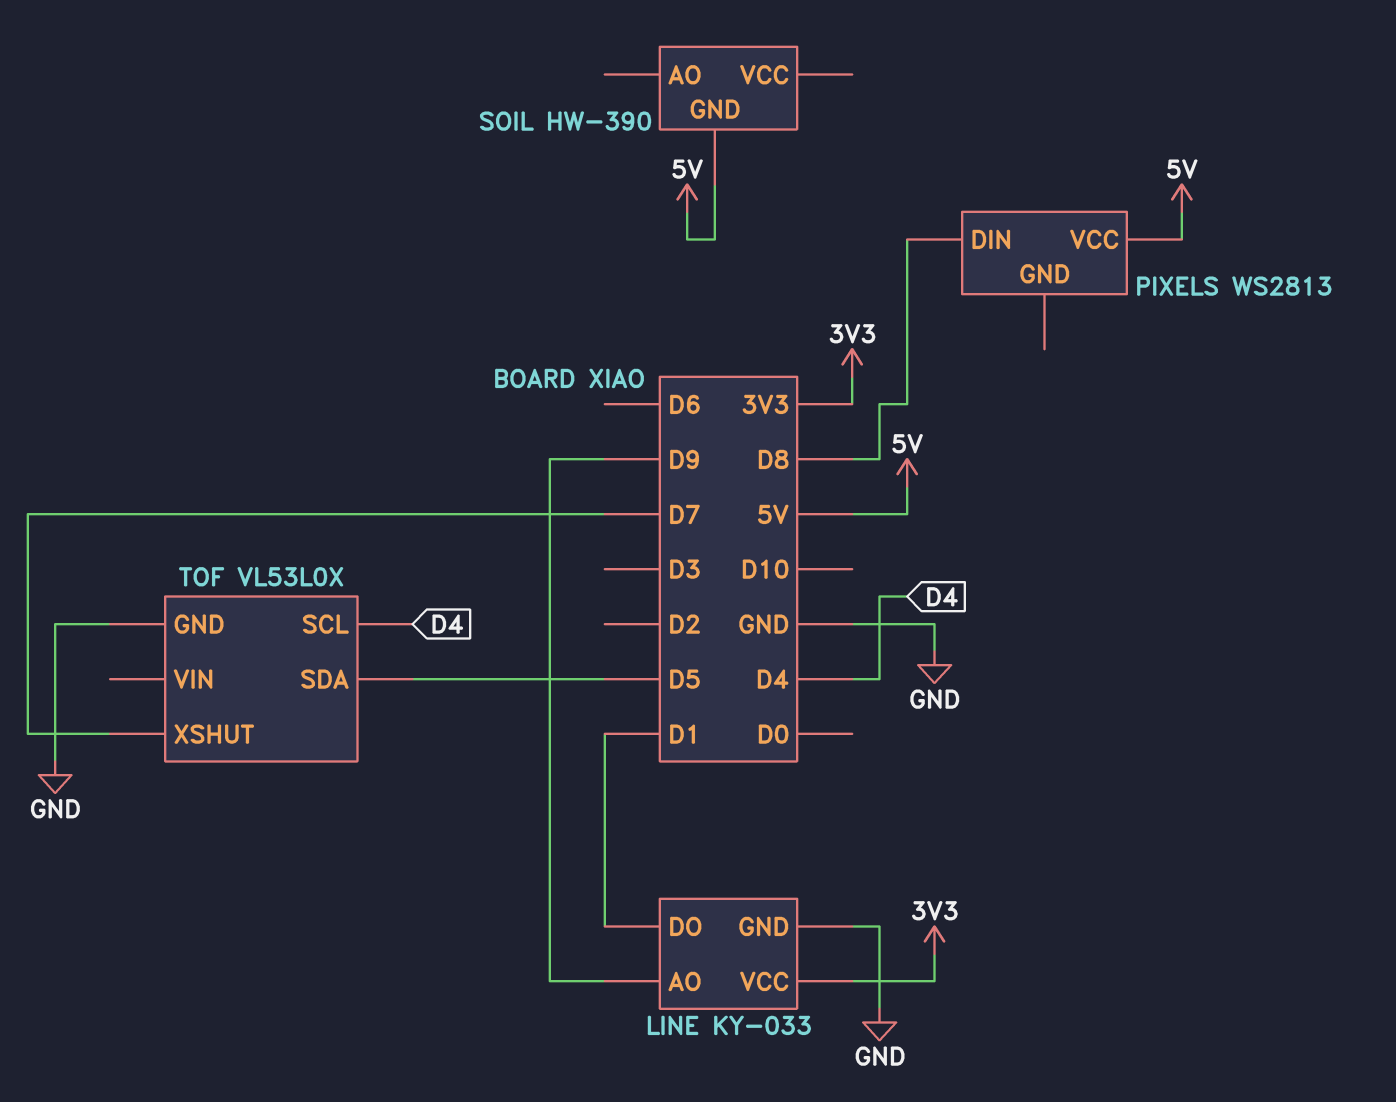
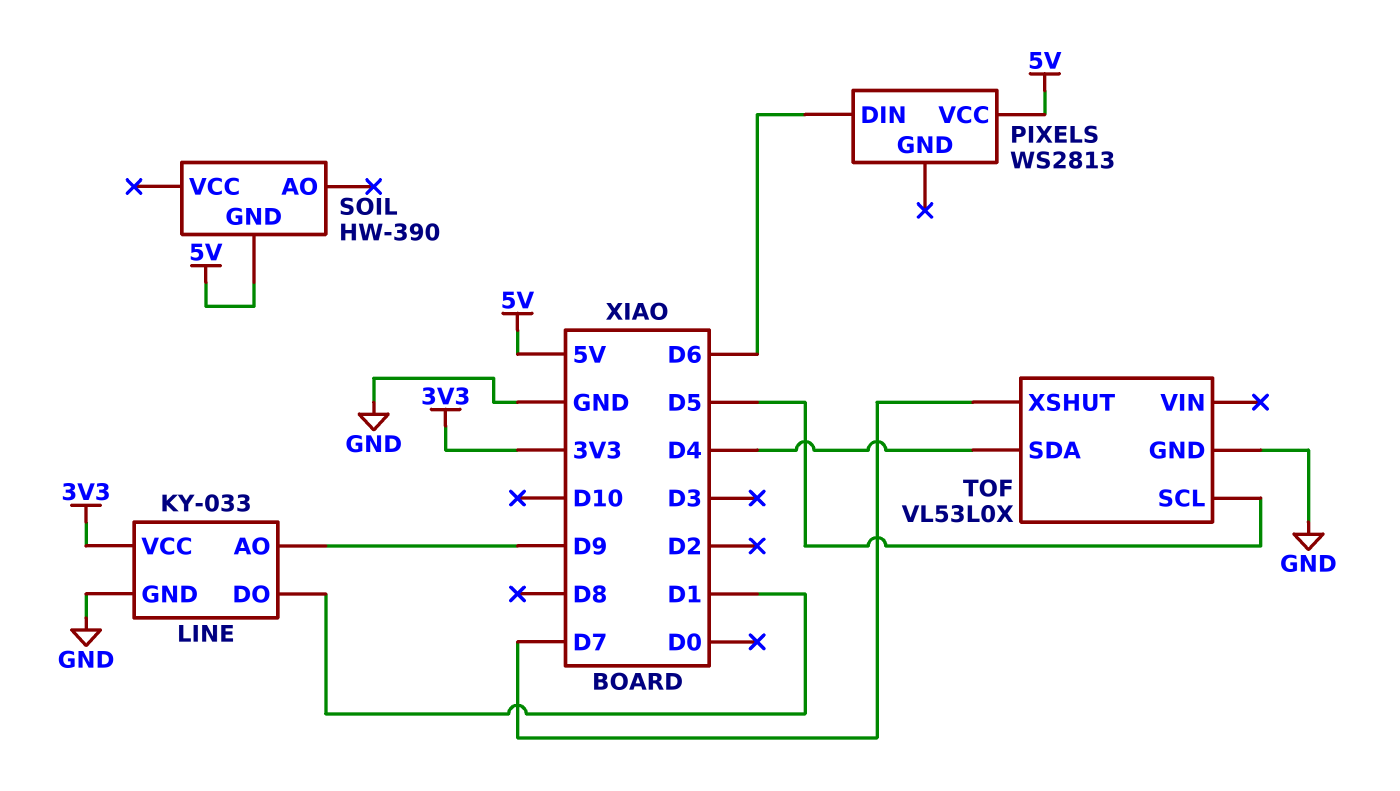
PIXELS pin DIN: D8 -> D6
TOF pin SCL: D4 -> D5
TOF pin SDA: D5 -> D4

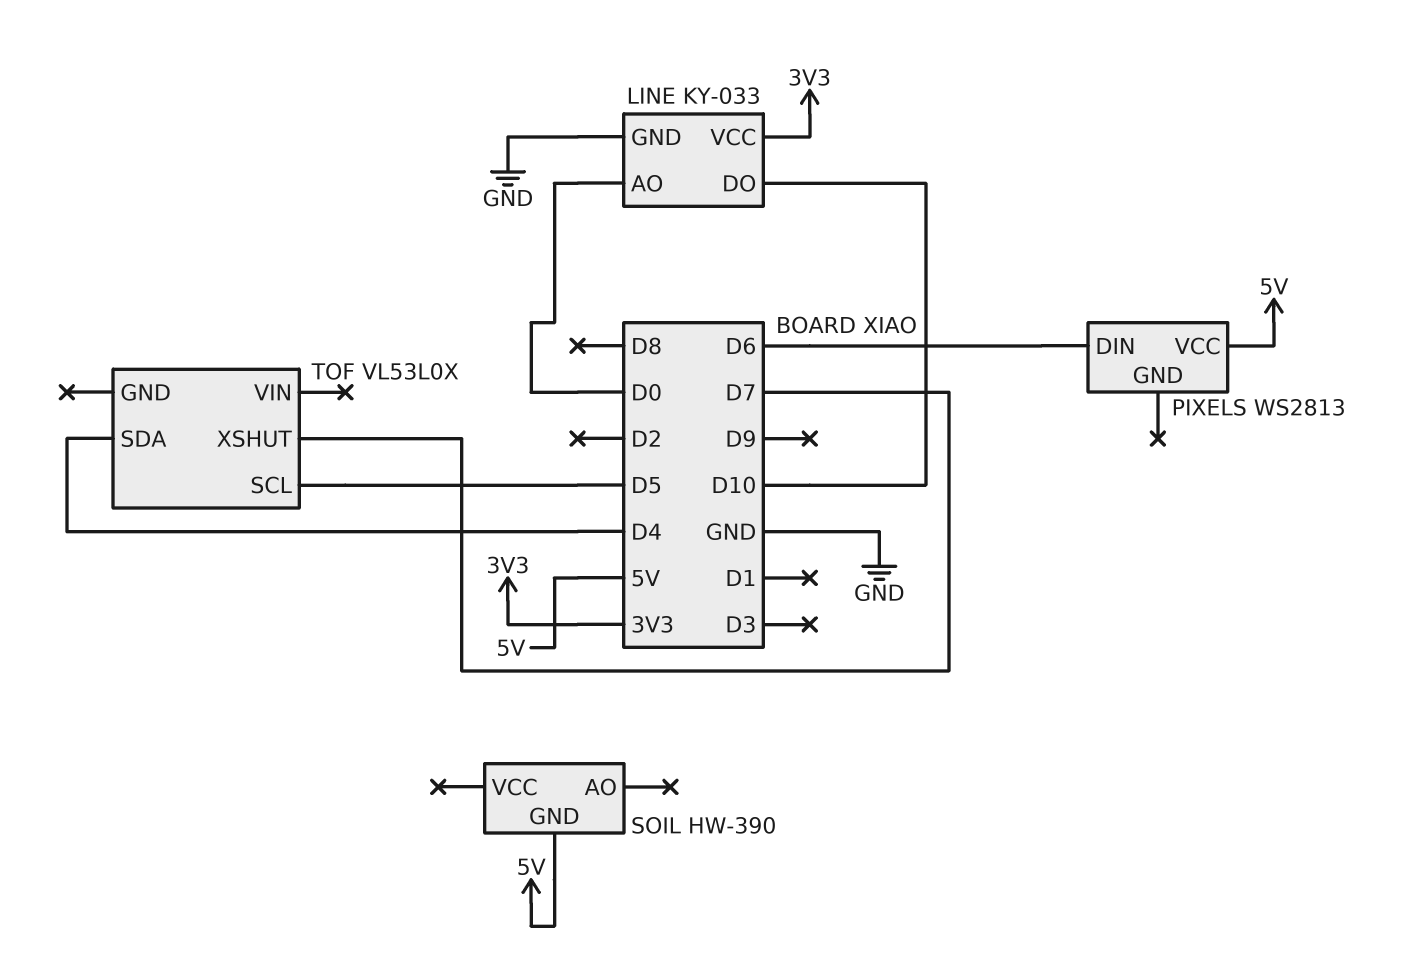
LINE pin AO: D9 -> D0
LINE pin DO: D1 -> D10
TOF pin GND: GND -> none

